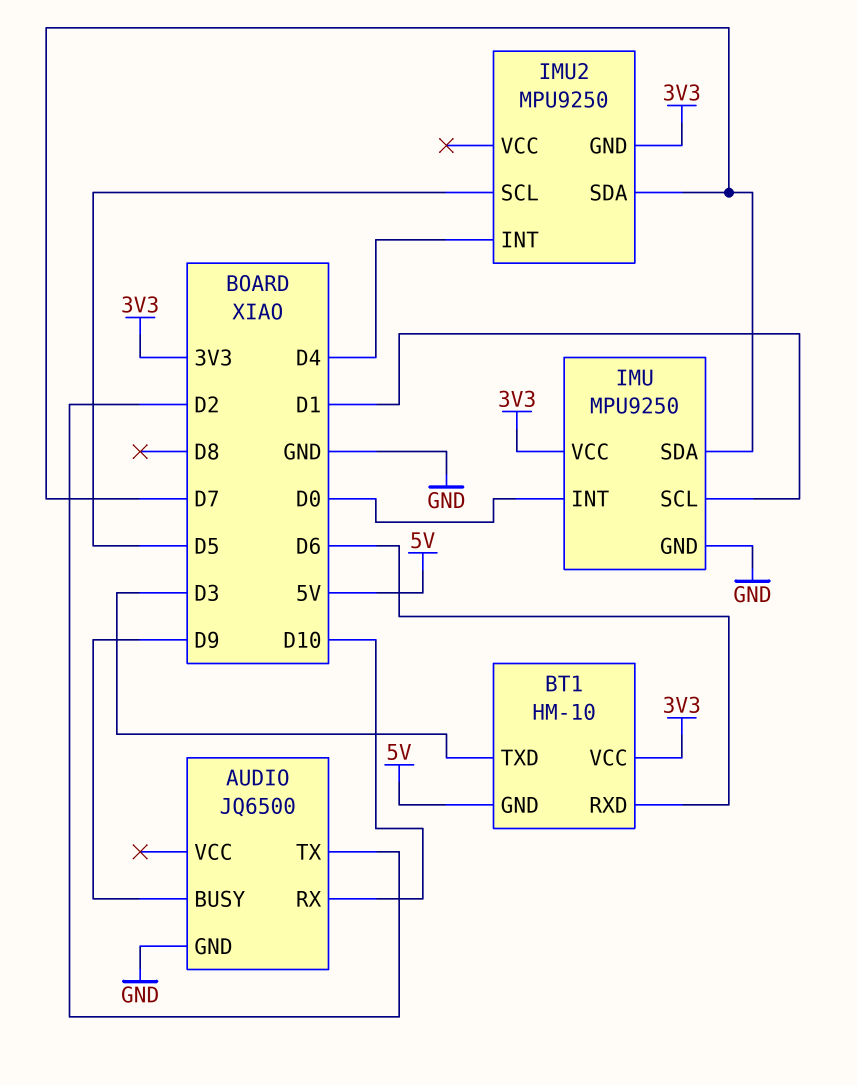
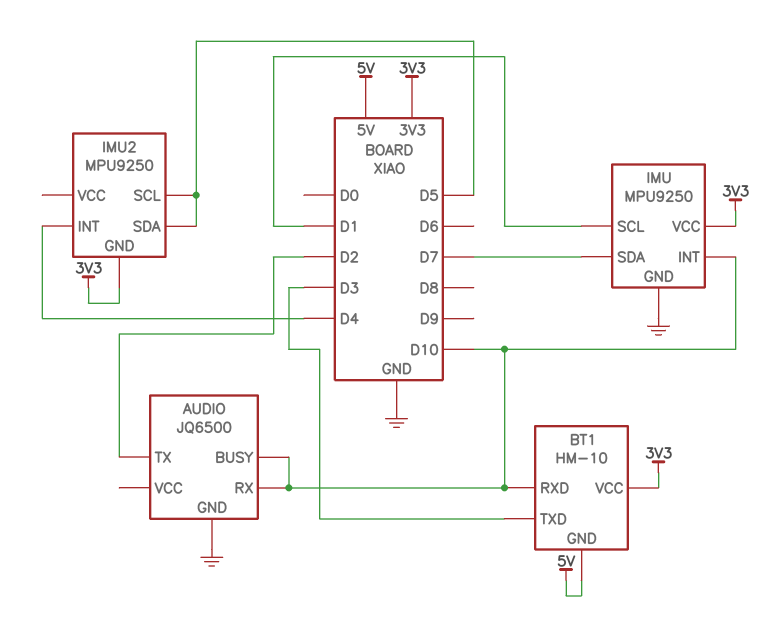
AUDIO pin BUSY: D9 -> D10
BT1 pin RXD: D6 -> D10
IMU pin INT: D0 -> D10
IMU2 pin SDA: D7 -> D5

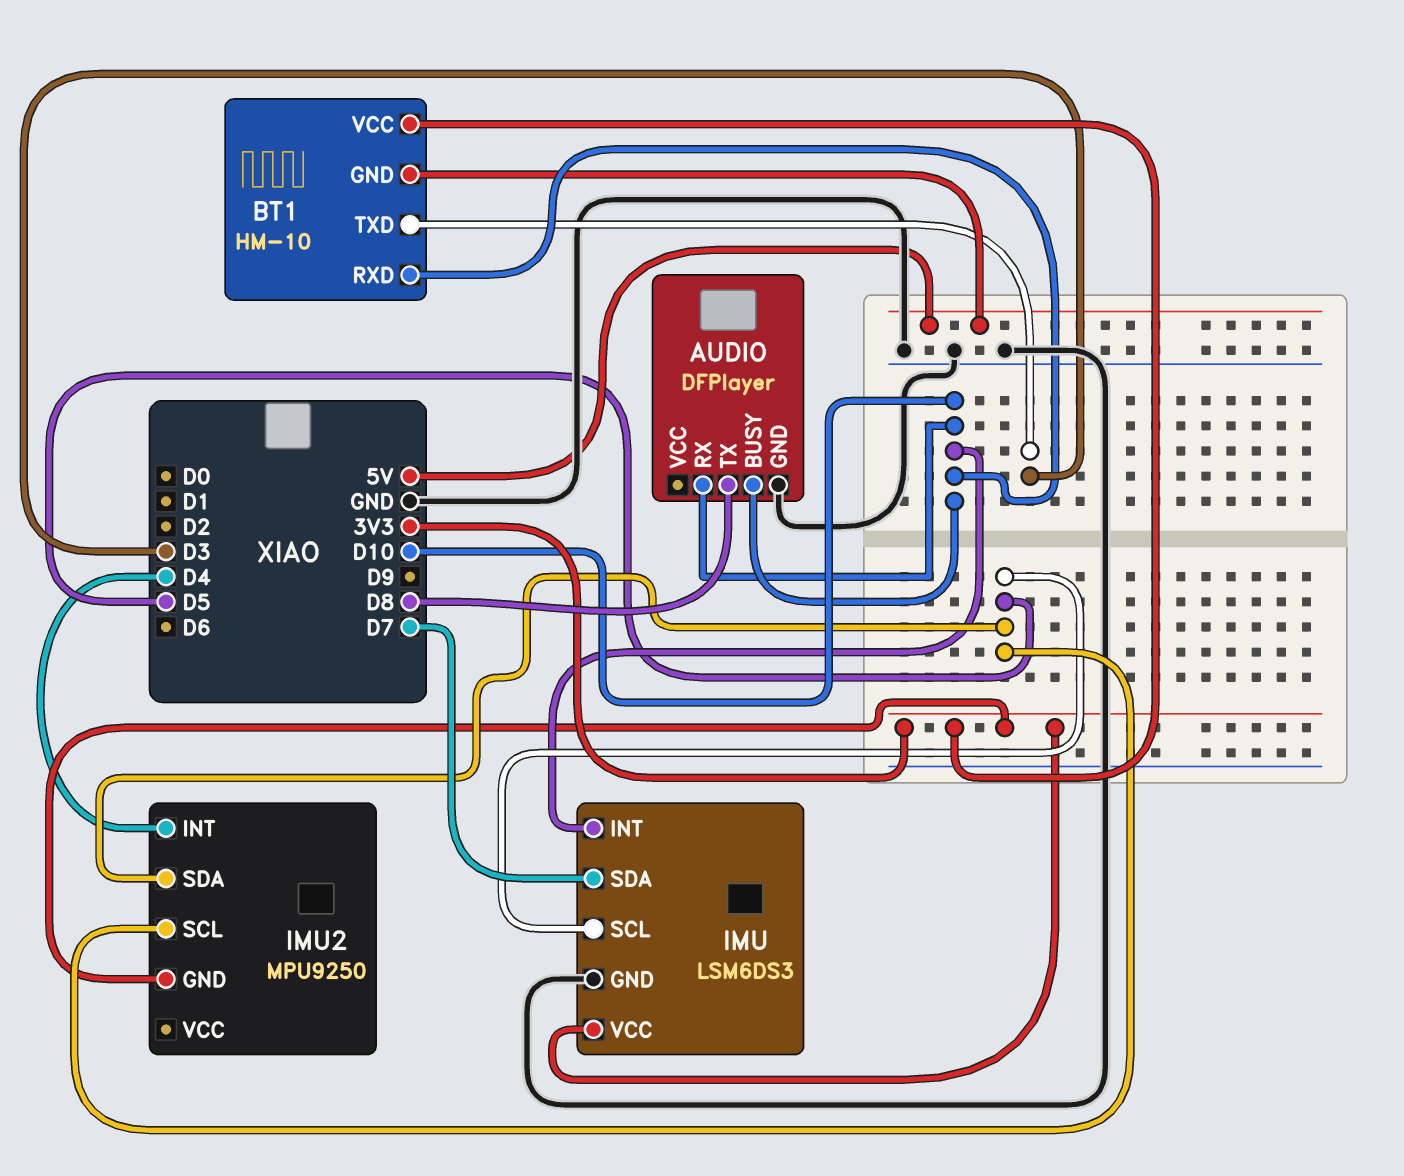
AUDIO: JQ6500 -> DFPlayer
AUDIO pin TX: D2 -> D8
IMU: MPU9250 -> LSM6DS3
IMU pin SCL: D1 -> D5

